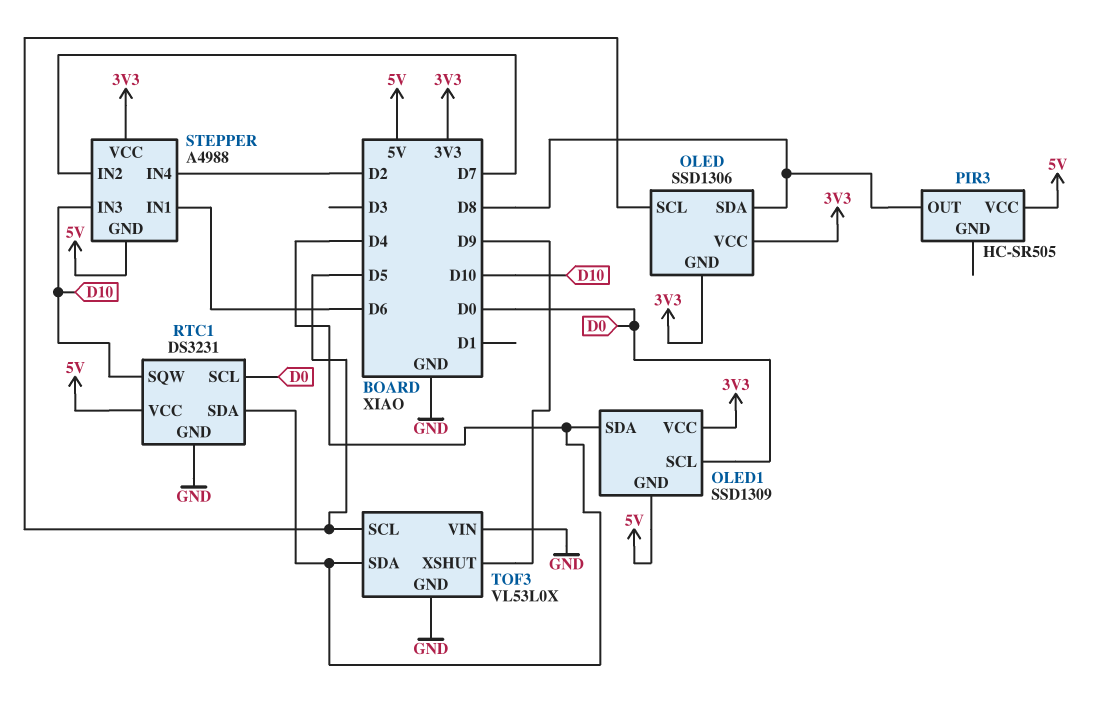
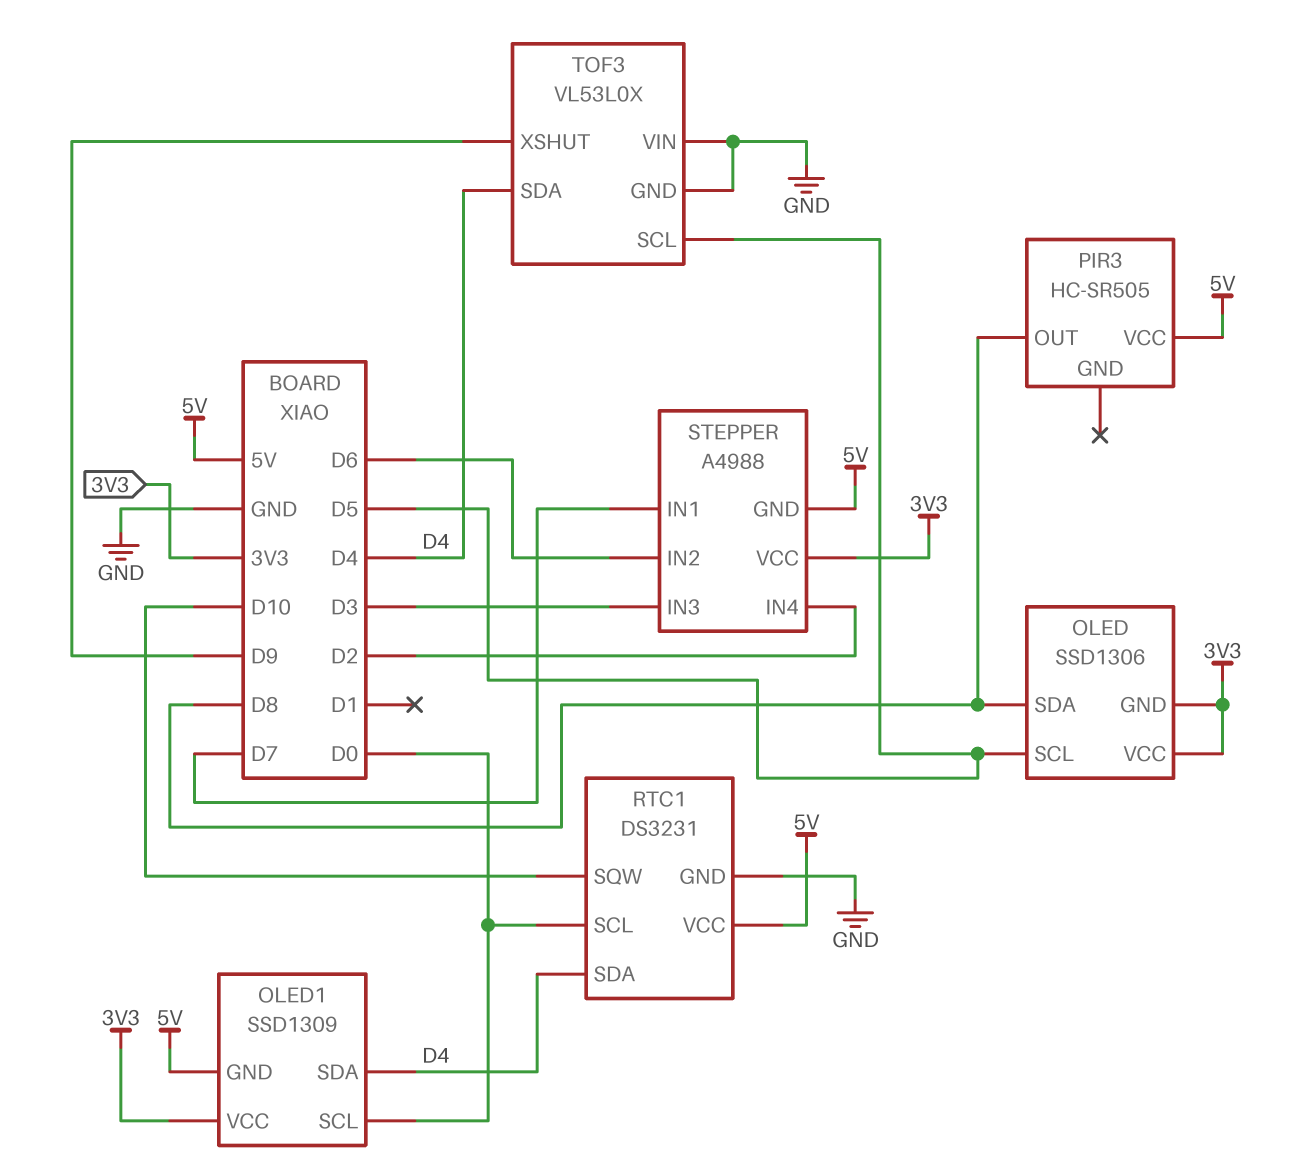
STEPPER pin IN1: D6 -> D7
STEPPER pin IN2: D7 -> D6
STEPPER pin IN3: D10 -> D3

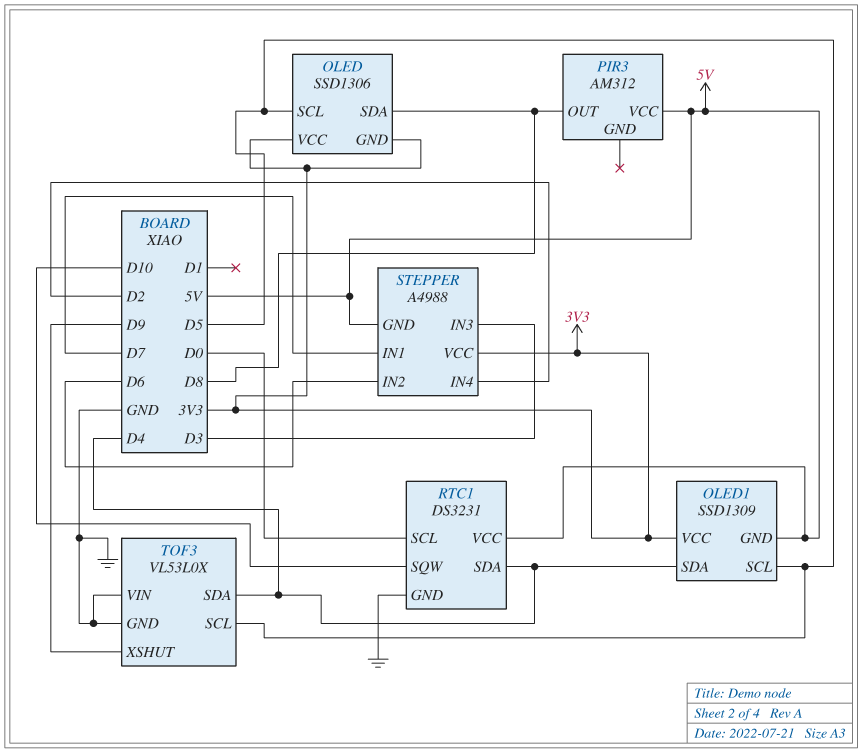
OLED1 pin SCL: D0 -> D5
PIR3: HC-SR505 -> AM312

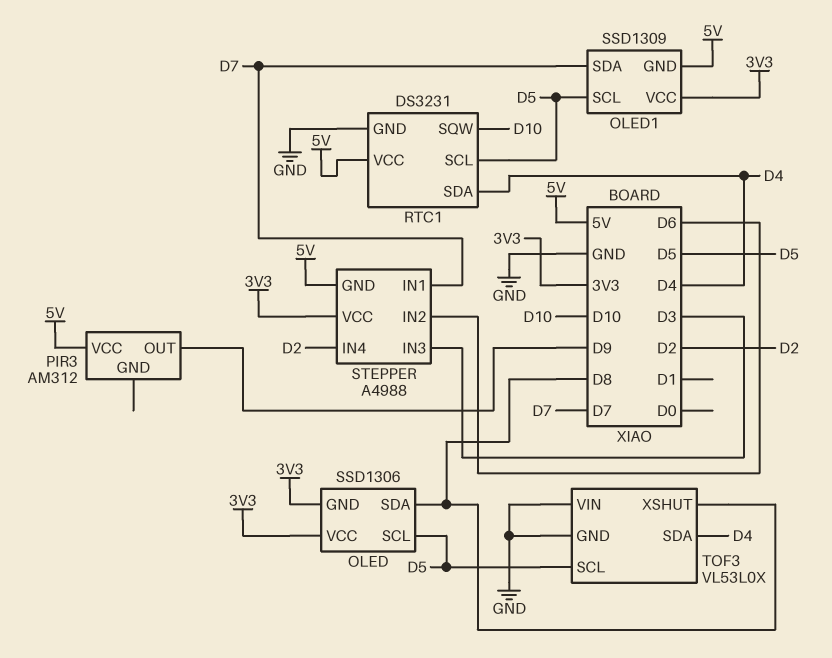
OLED1 pin SDA: D4 -> D7
PIR3 pin OUT: D8 -> D9
RTC1 pin SCL: D0 -> D5
TOF3 pin XSHUT: D9 -> D8

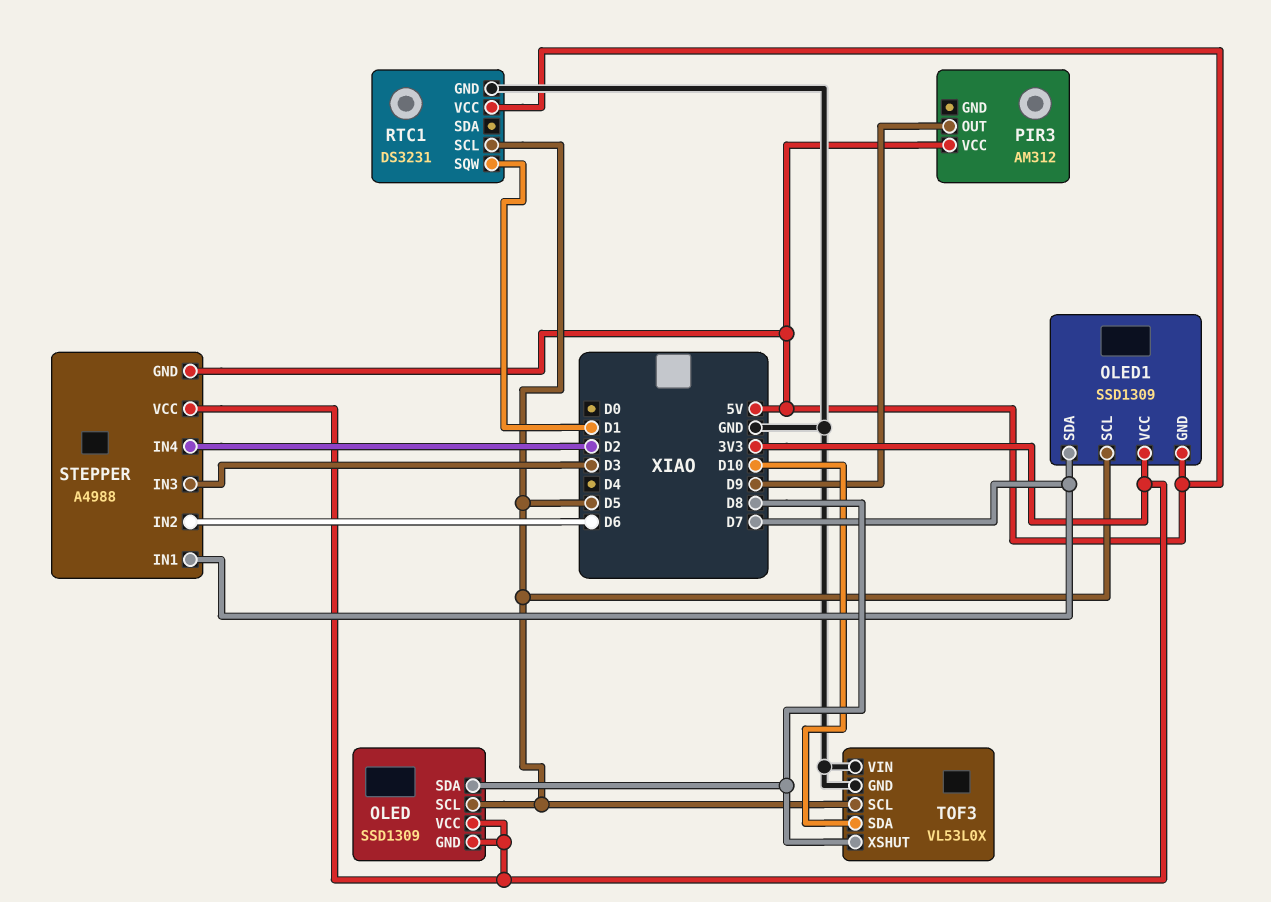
OLED: SSD1306 -> SSD1309
RTC1 pin SDA: D4 -> none
RTC1 pin SQW: D10 -> D1
TOF3 pin SDA: D4 -> D10

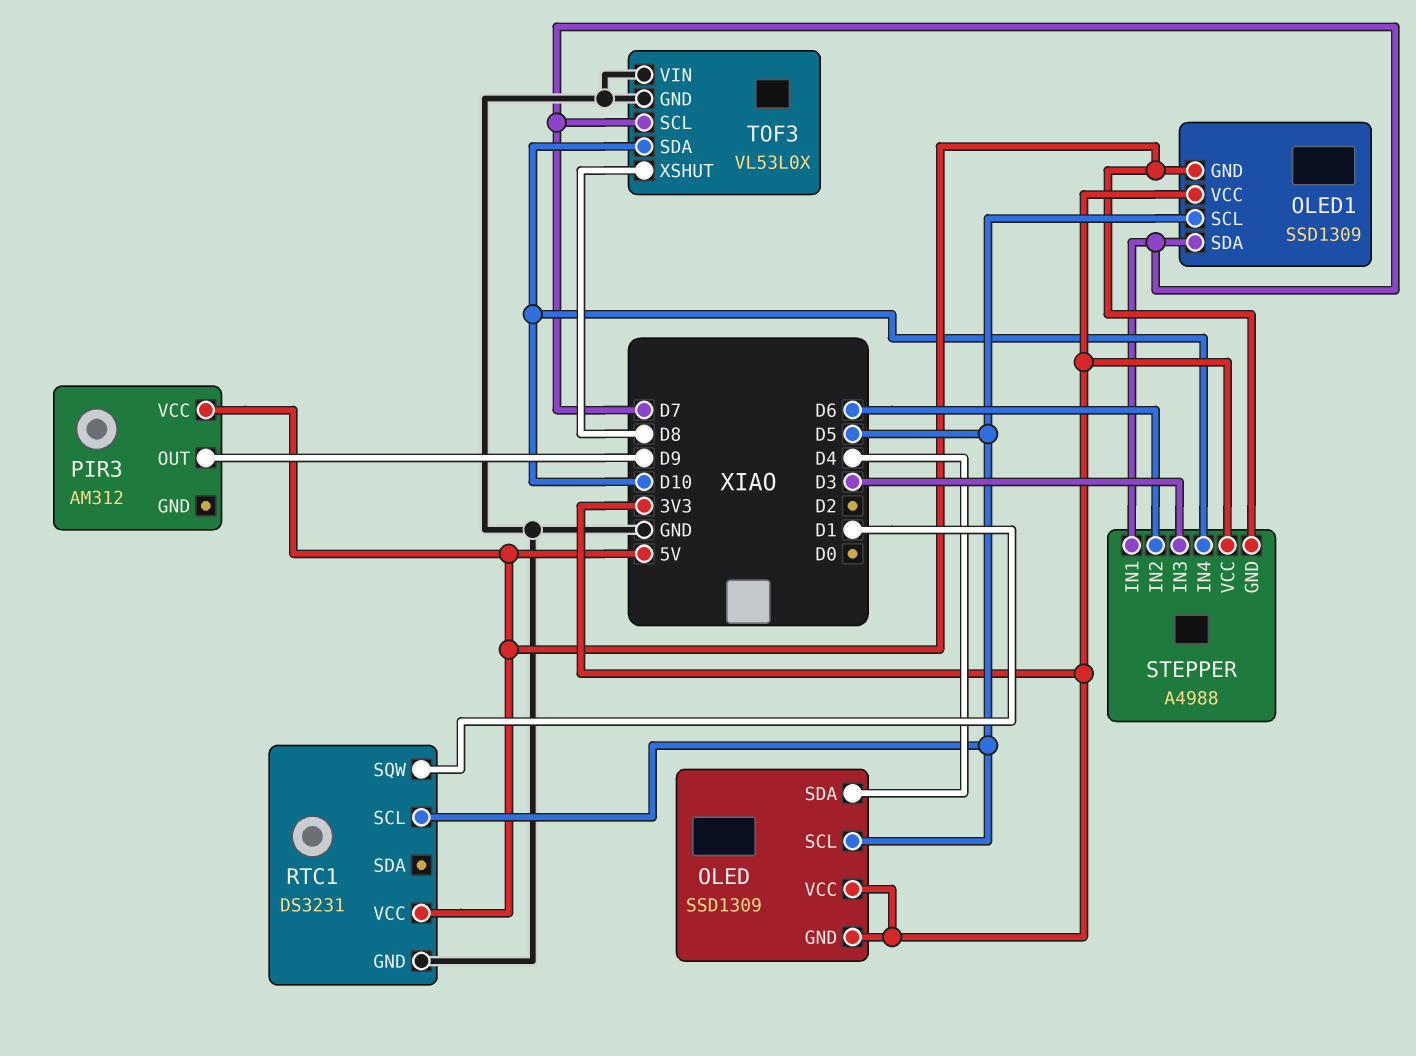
OLED pin SDA: D8 -> D4
STEPPER pin IN4: D2 -> D10
TOF3 pin SCL: D5 -> D7

